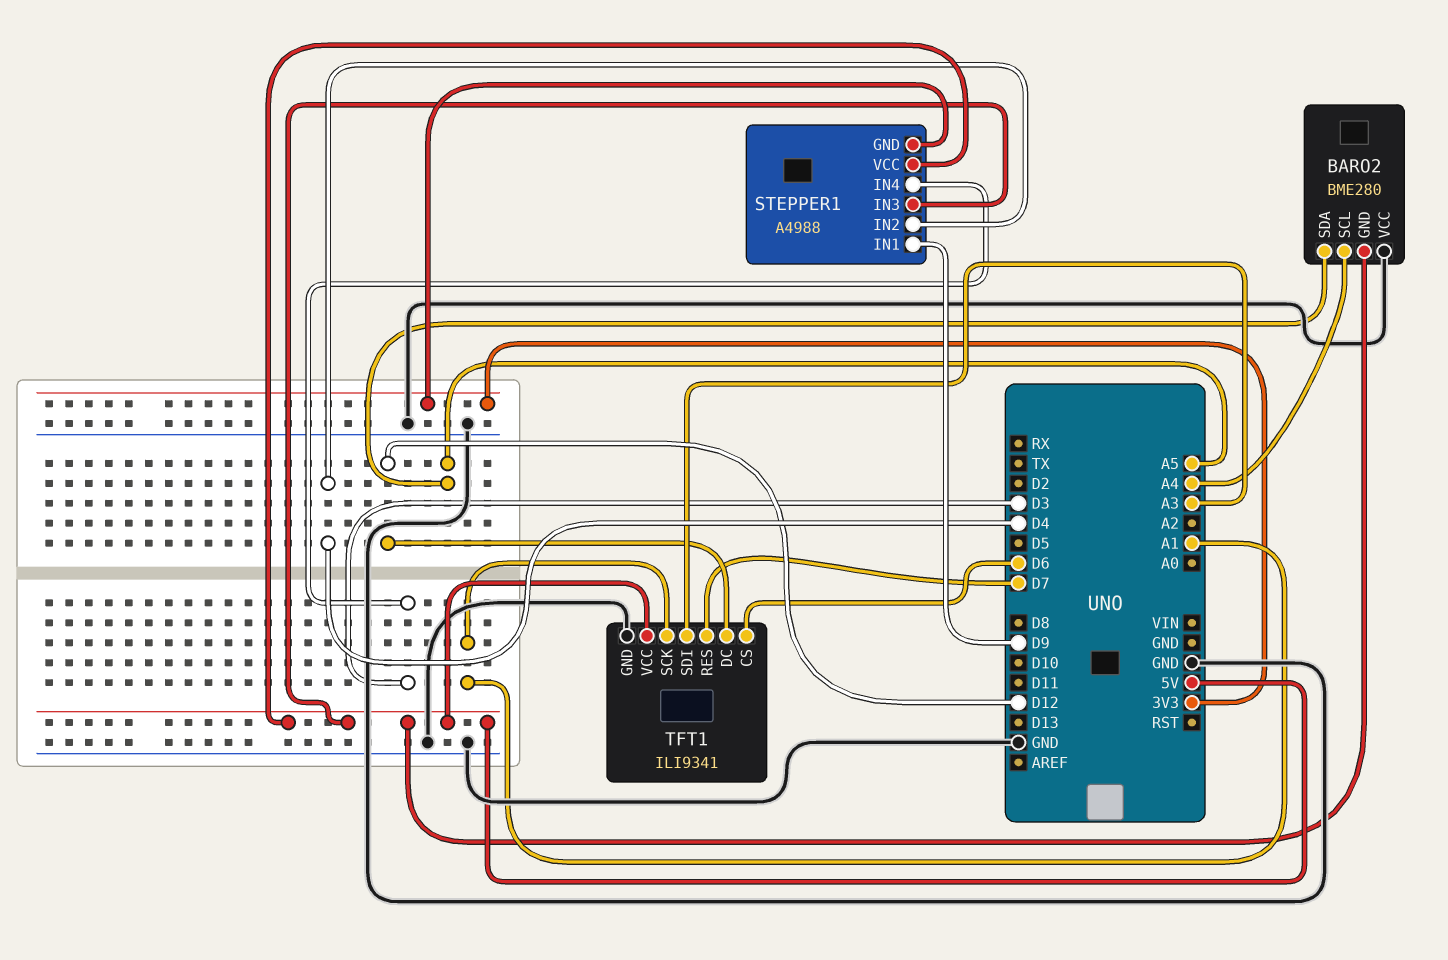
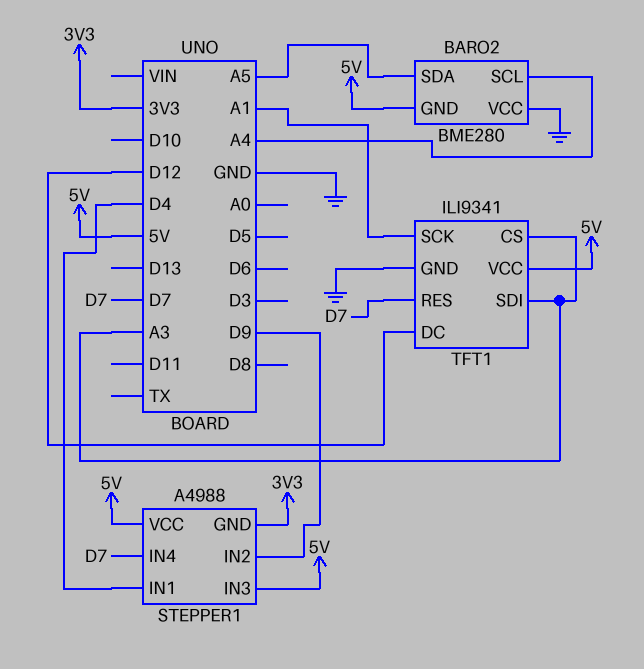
STEPPER1 pin IN1: D9 -> D4
STEPPER1 pin IN2: D4 -> D9
STEPPER1 pin IN4: D3 -> D7
TFT1 pin CS: D6 -> A3

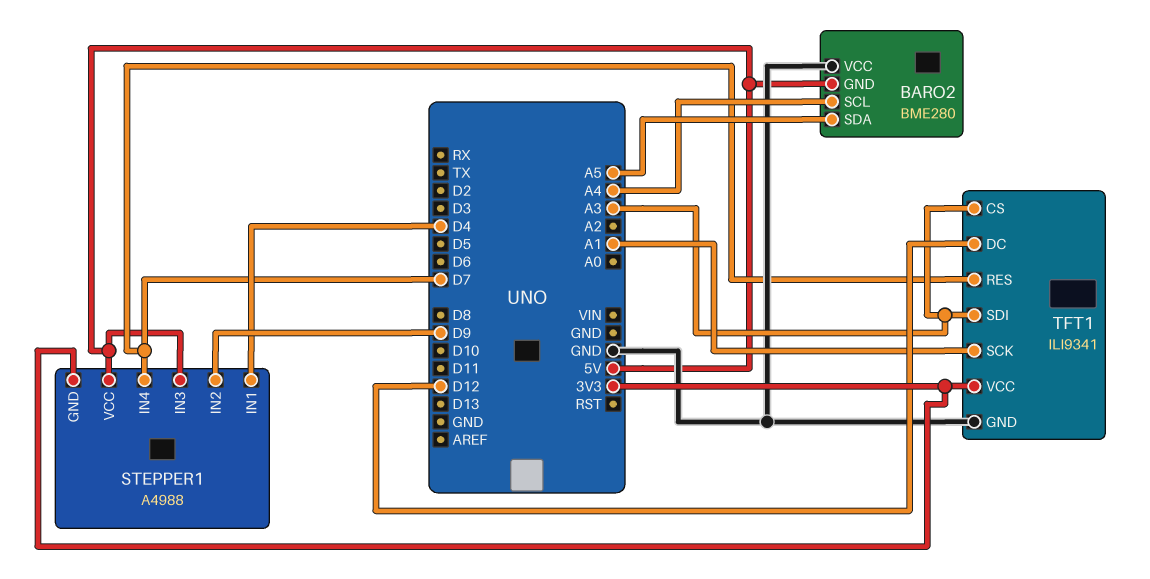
TFT1 pin VCC: 5V -> 3V3

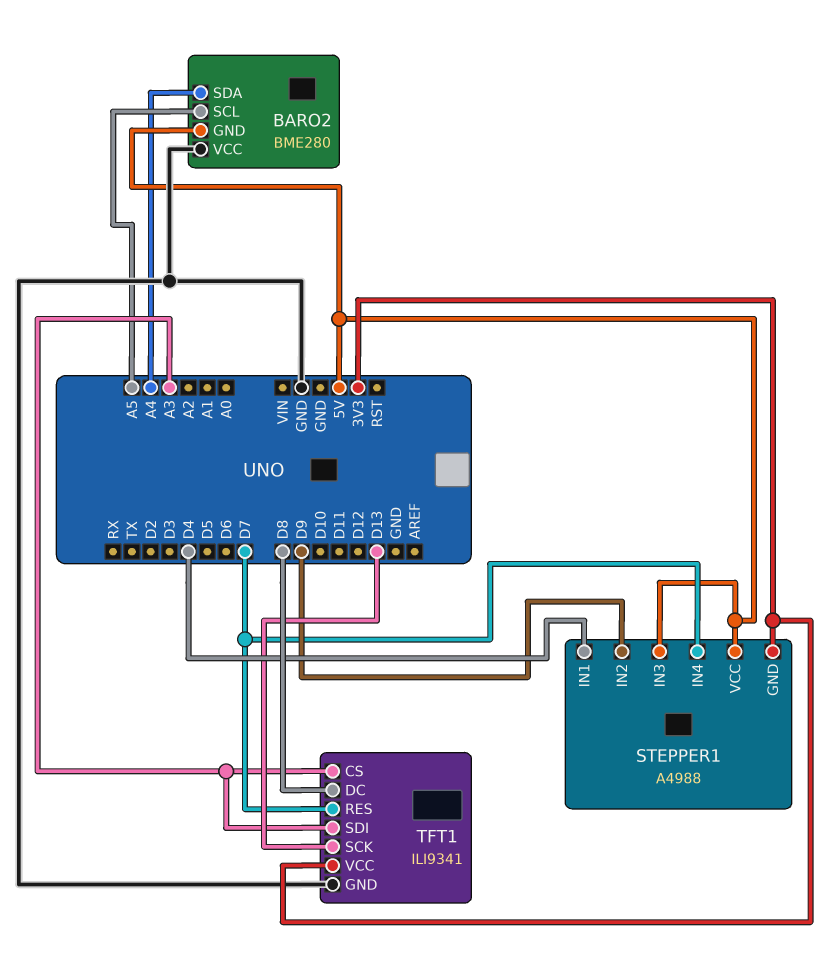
BARO2 pin SCL: A4 -> A5
BARO2 pin SDA: A5 -> A4
TFT1 pin DC: D12 -> D8
TFT1 pin SCK: A1 -> D13

